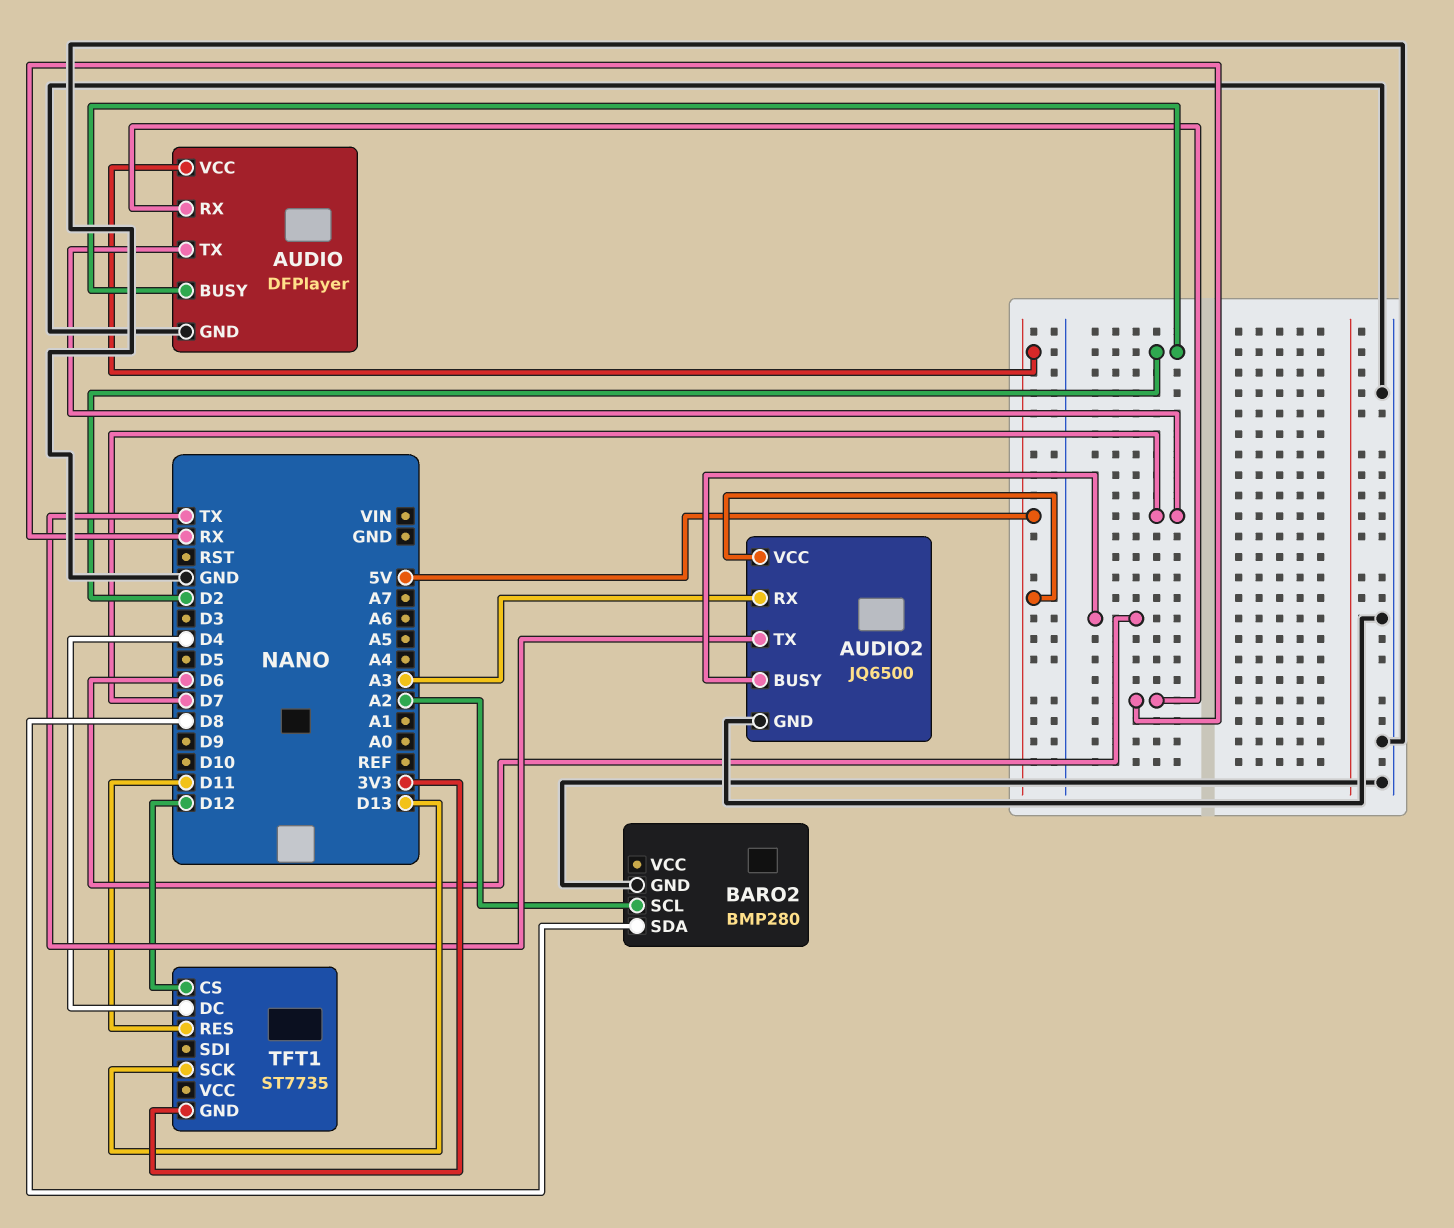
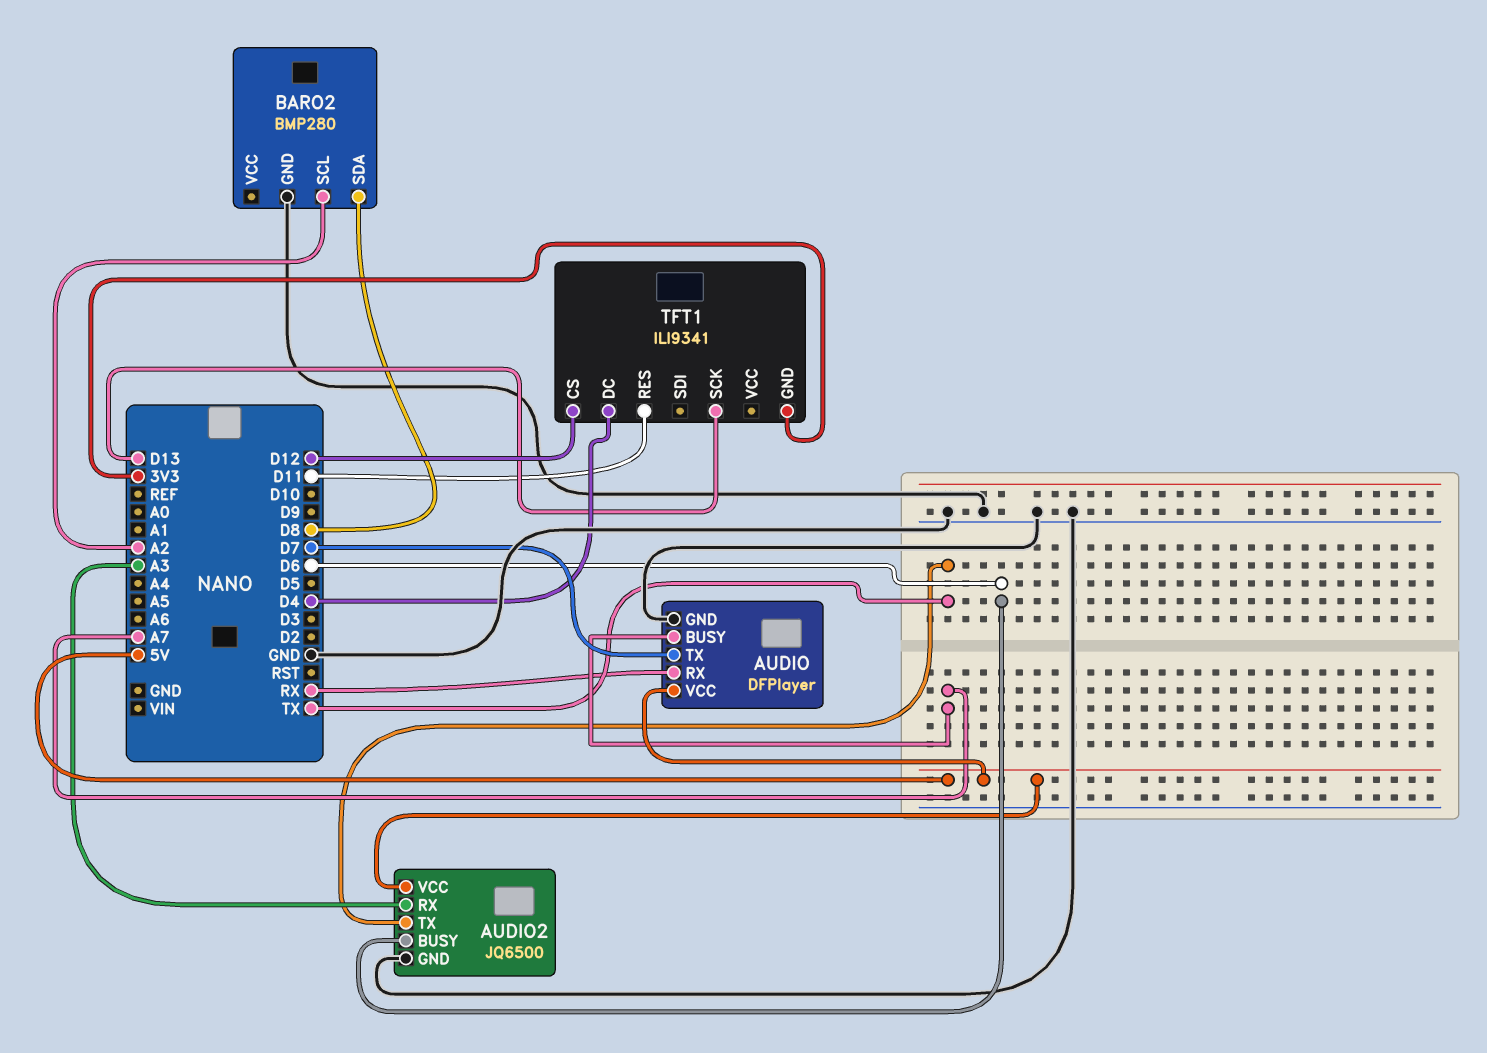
AUDIO pin BUSY: D2 -> A7
TFT1: ST7735 -> ILI9341

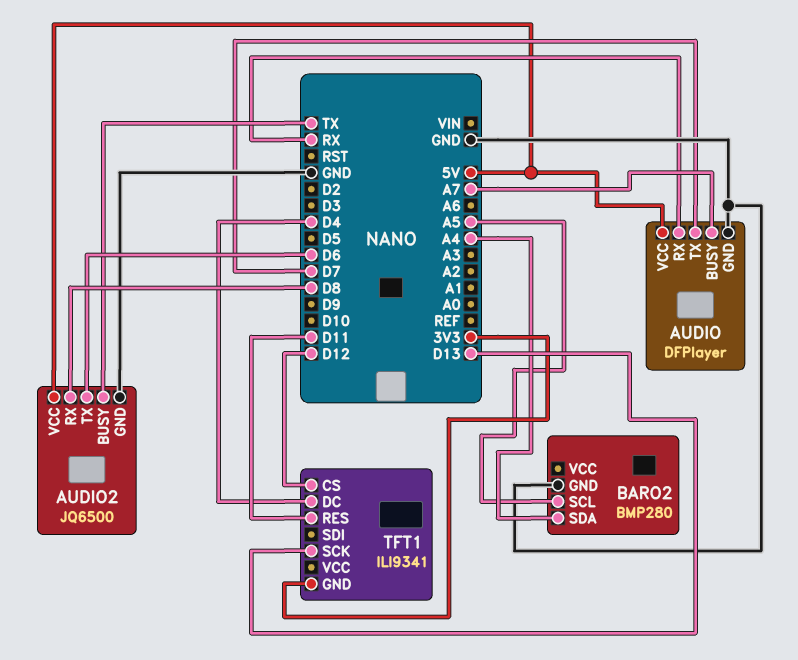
AUDIO2 pin BUSY: D6 -> TX
AUDIO2 pin RX: A3 -> D8
AUDIO2 pin TX: TX -> D6
BARO2 pin SCL: A2 -> A5
BARO2 pin SDA: D8 -> A4

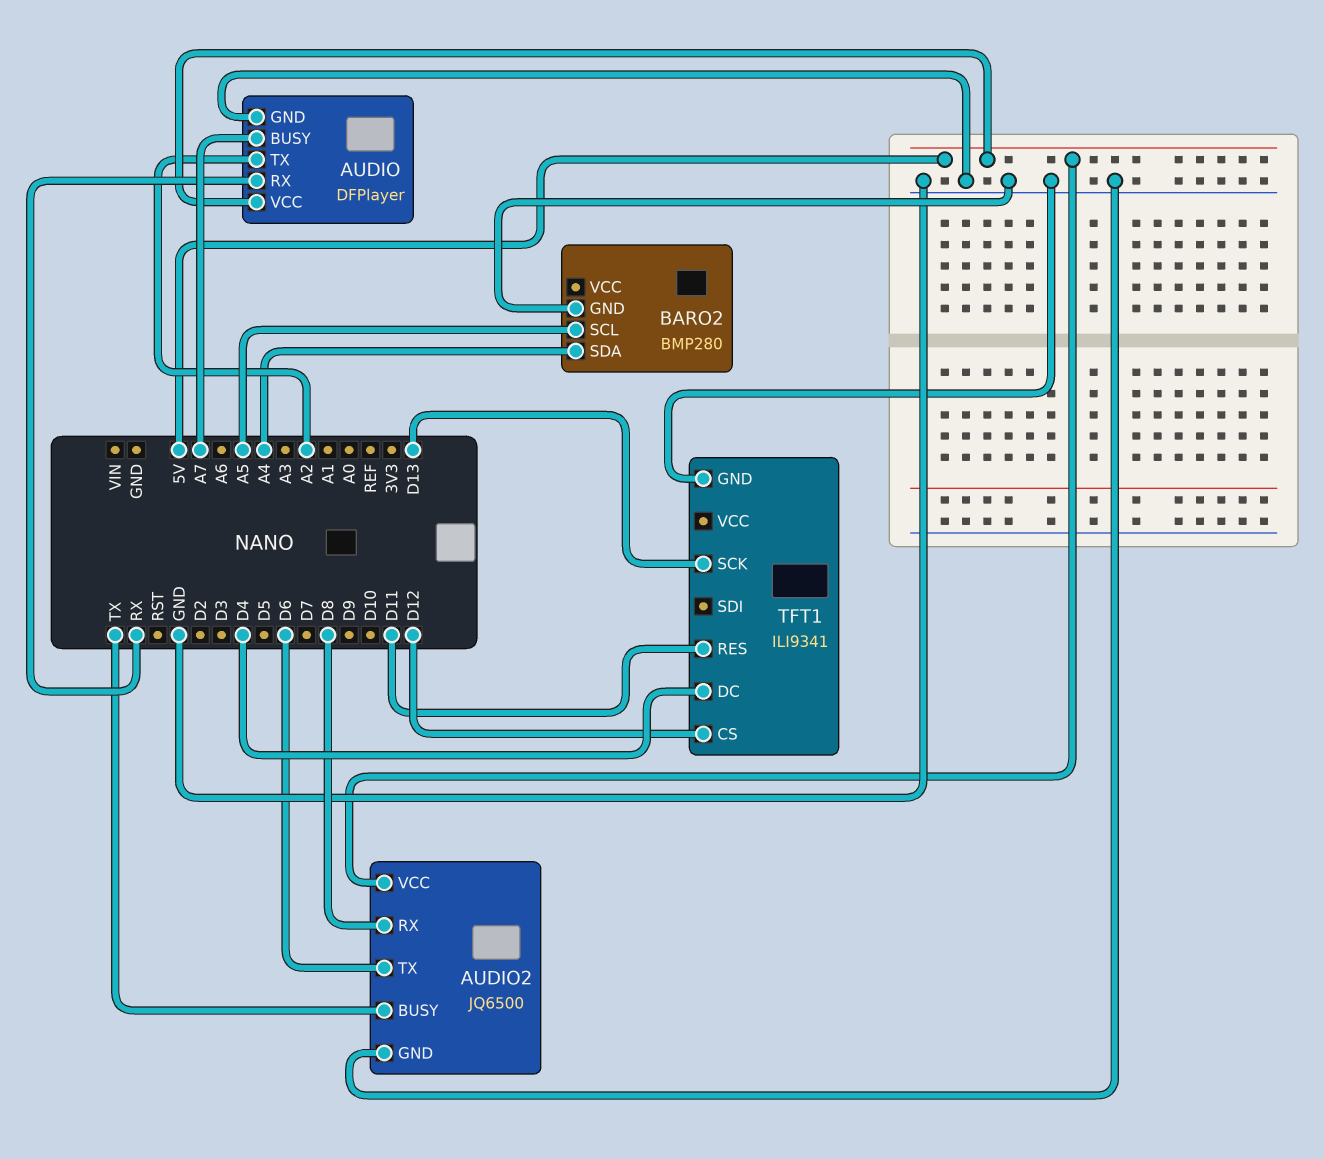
AUDIO pin TX: D7 -> A2
TFT1 pin GND: 3V3 -> GND

